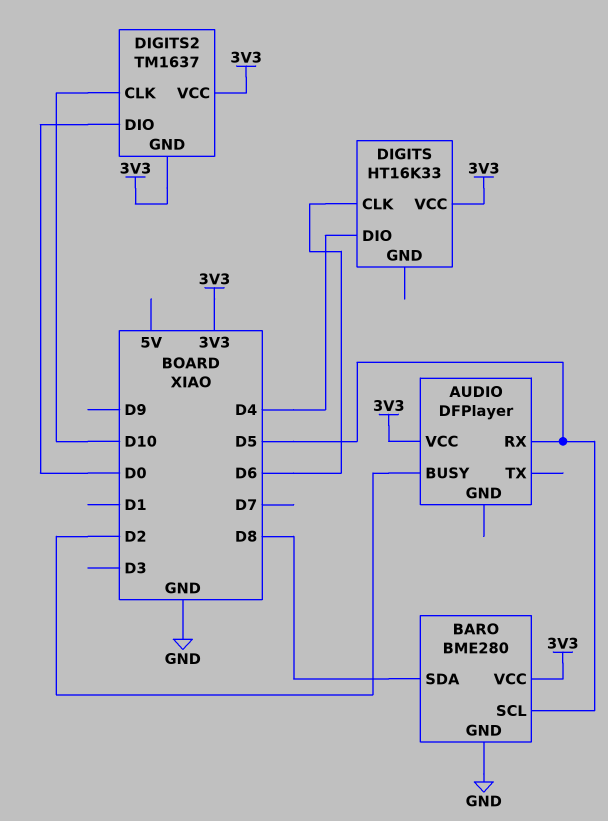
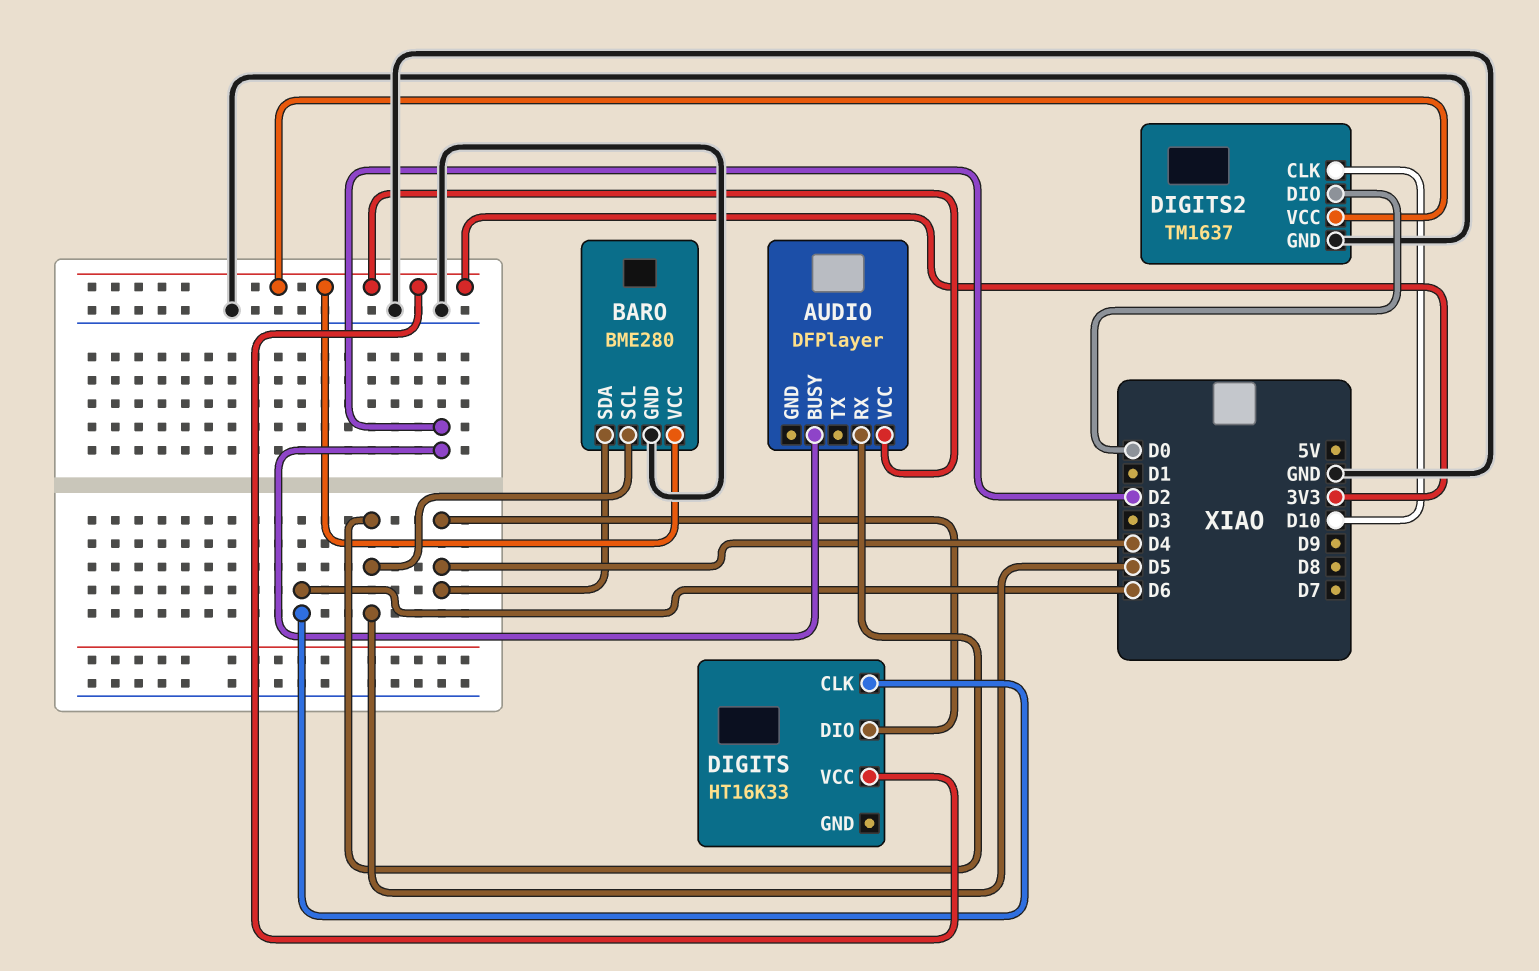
BARO pin SDA: D8 -> D4
DIGITS2 pin GND: 3V3 -> GND

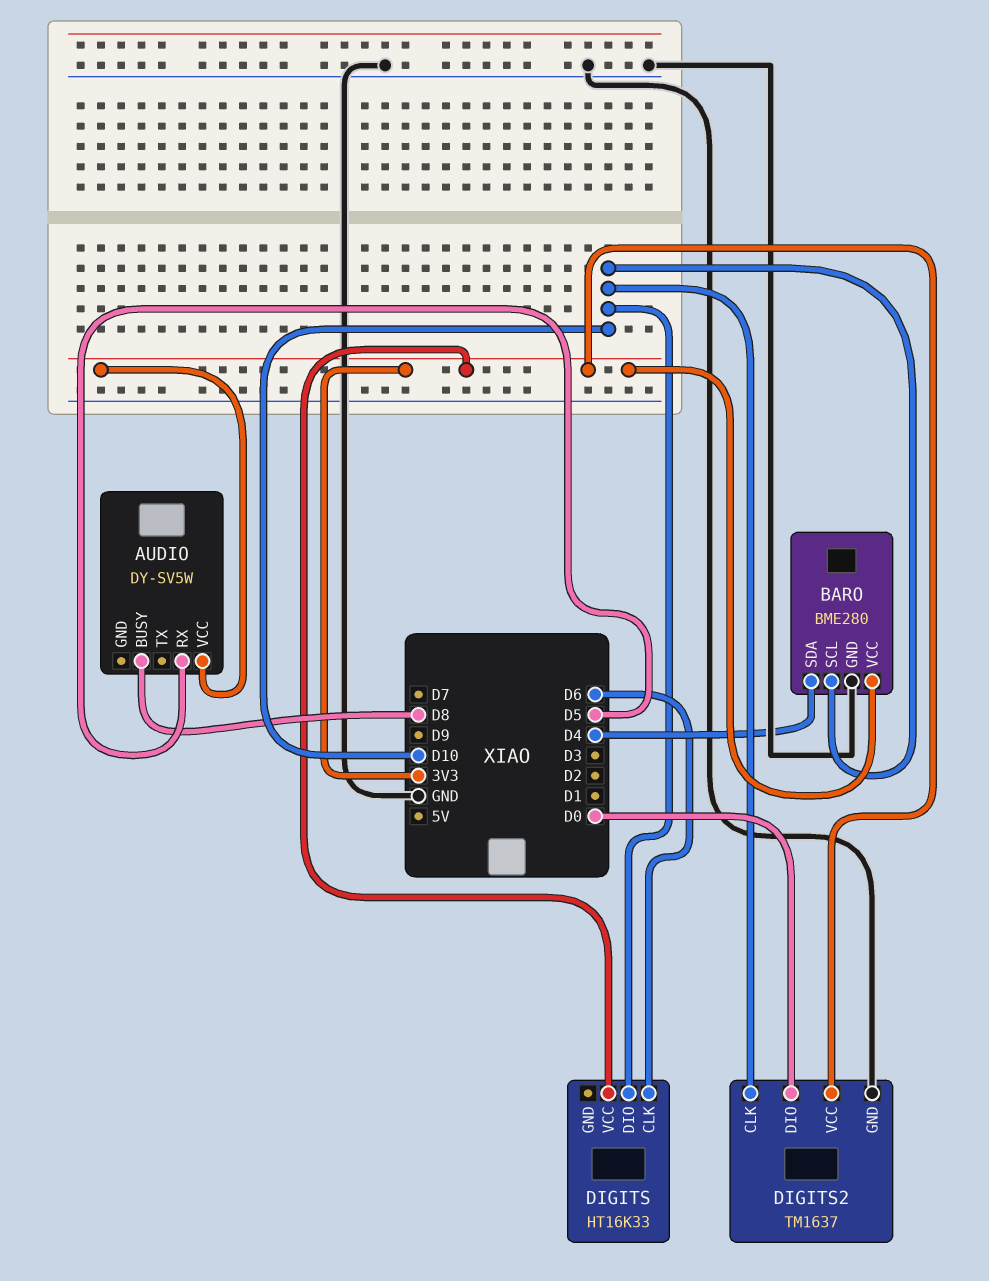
AUDIO: DFPlayer -> DY-SV5W
AUDIO pin BUSY: D2 -> D8
BARO pin SCL: D5 -> D10
DIGITS pin DIO: D4 -> D10

